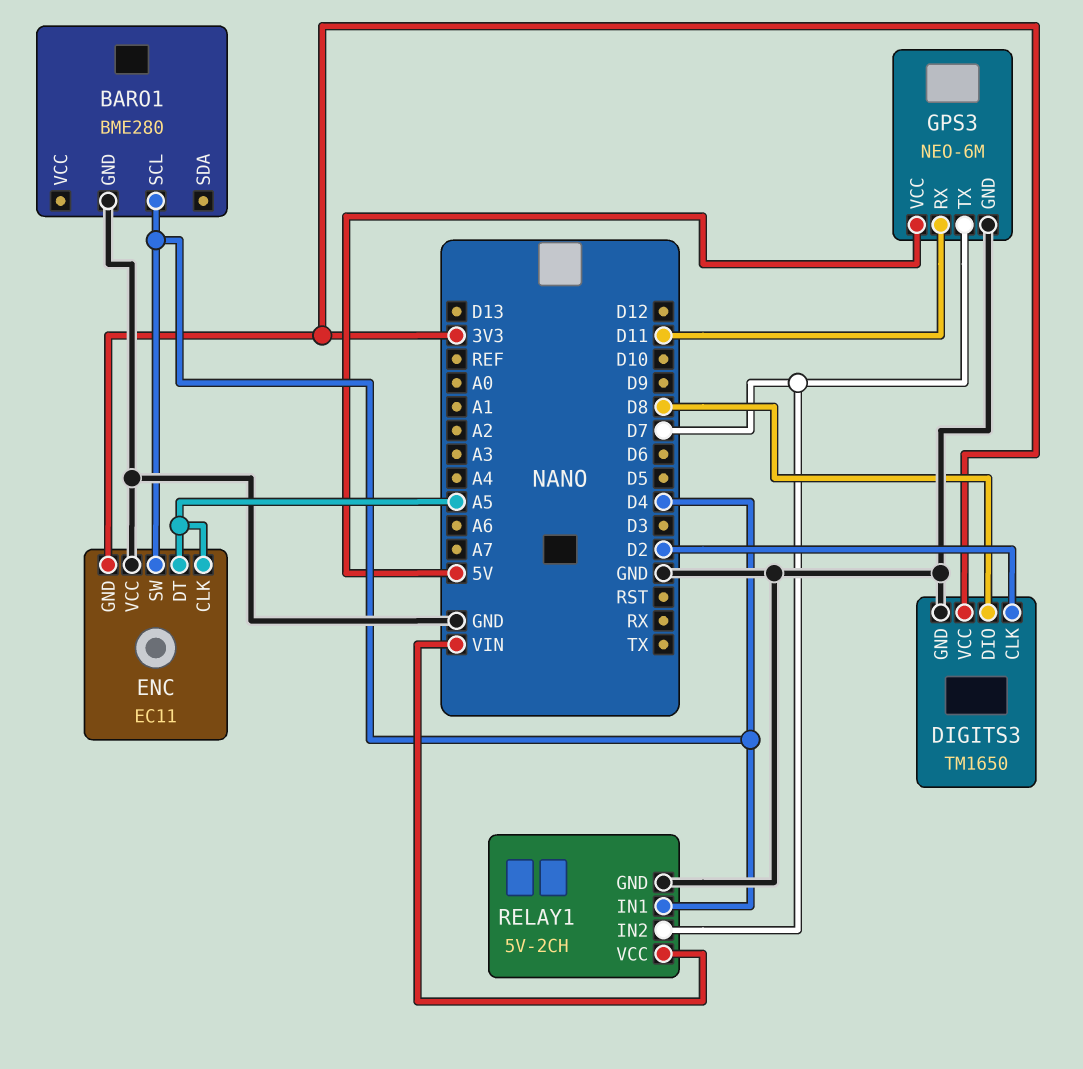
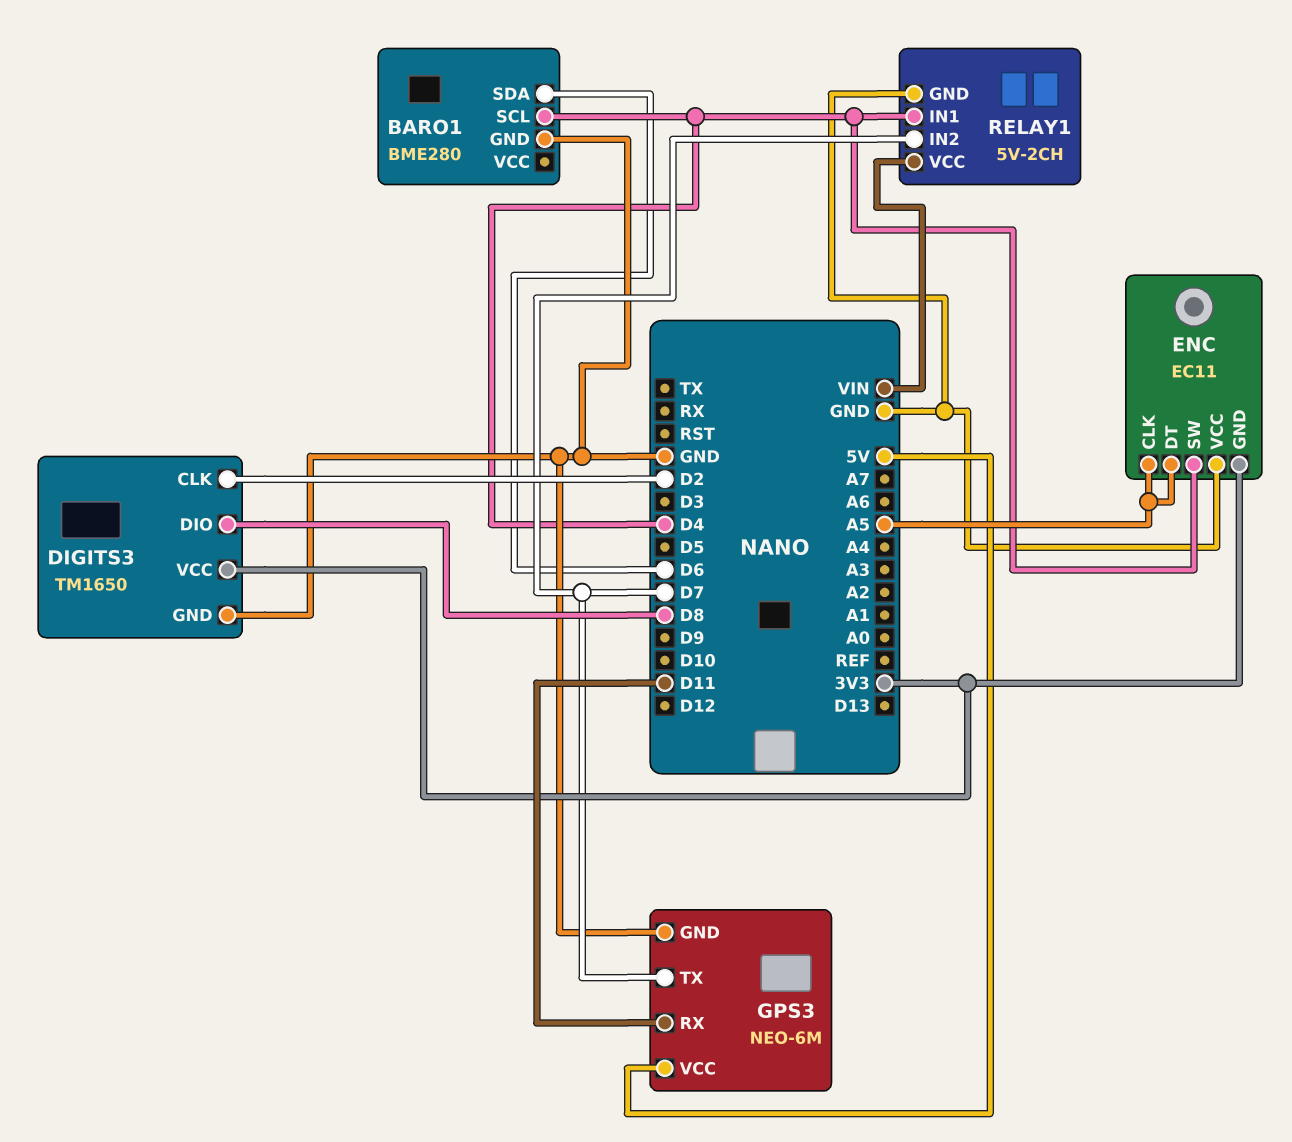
BARO1 pin SDA: none -> D6

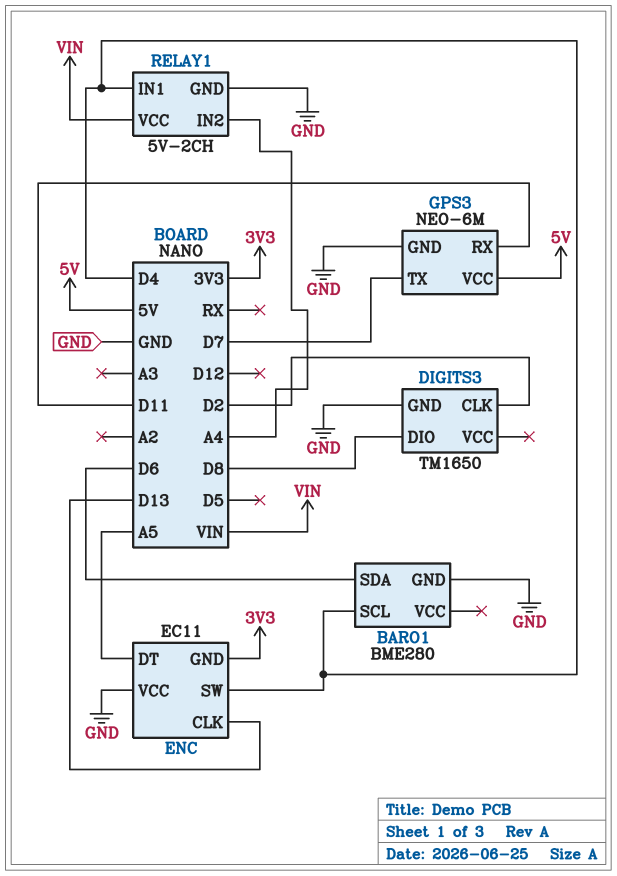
DIGITS3 pin VCC: 3V3 -> none
ENC pin CLK: A5 -> D13
RELAY1 pin IN2: D7 -> A4

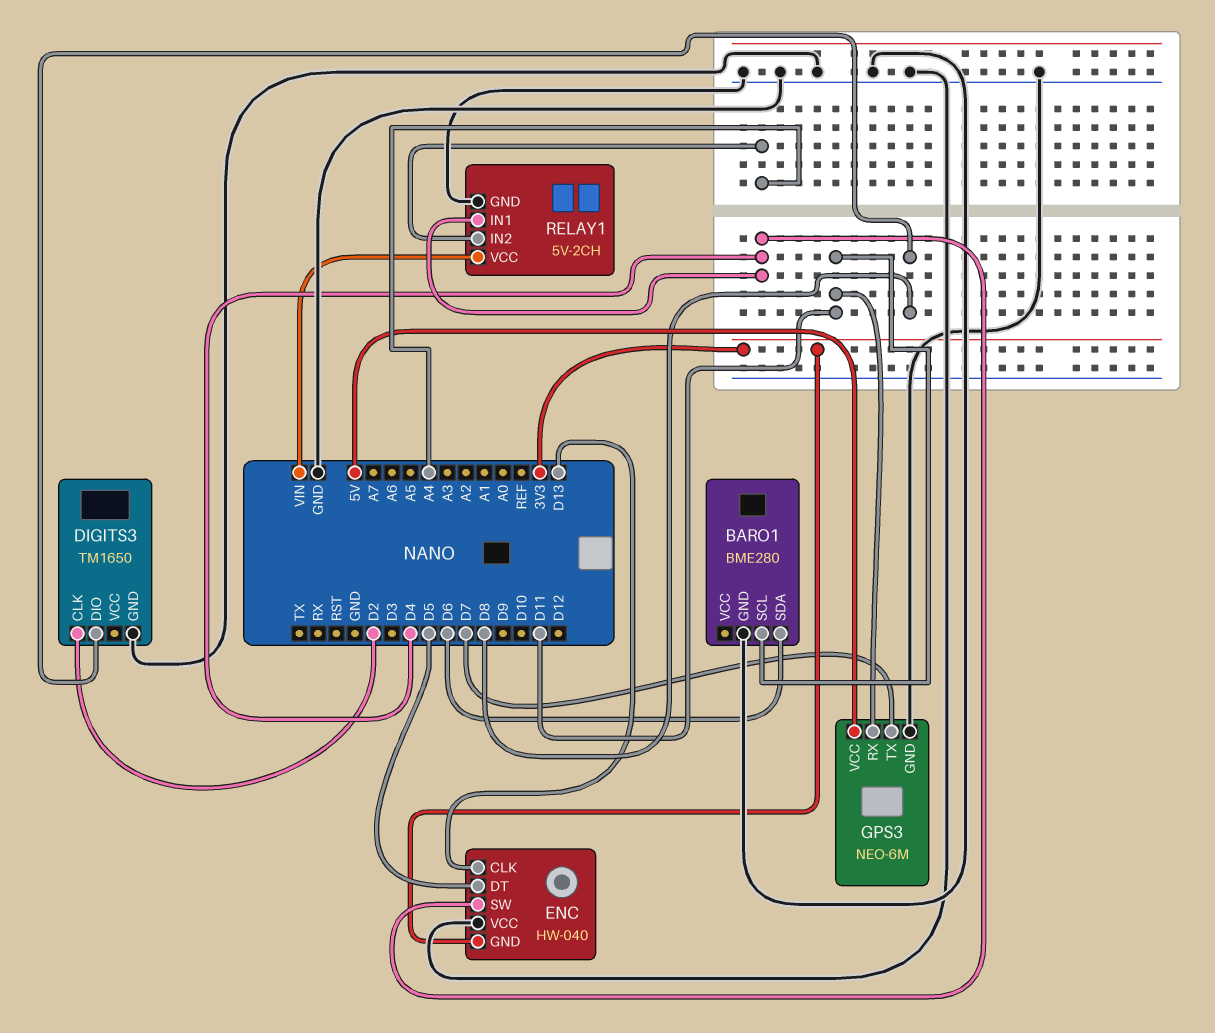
BARO1 pin SCL: D4 -> D11
ENC: EC11 -> HW-040
ENC pin DT: A5 -> D5

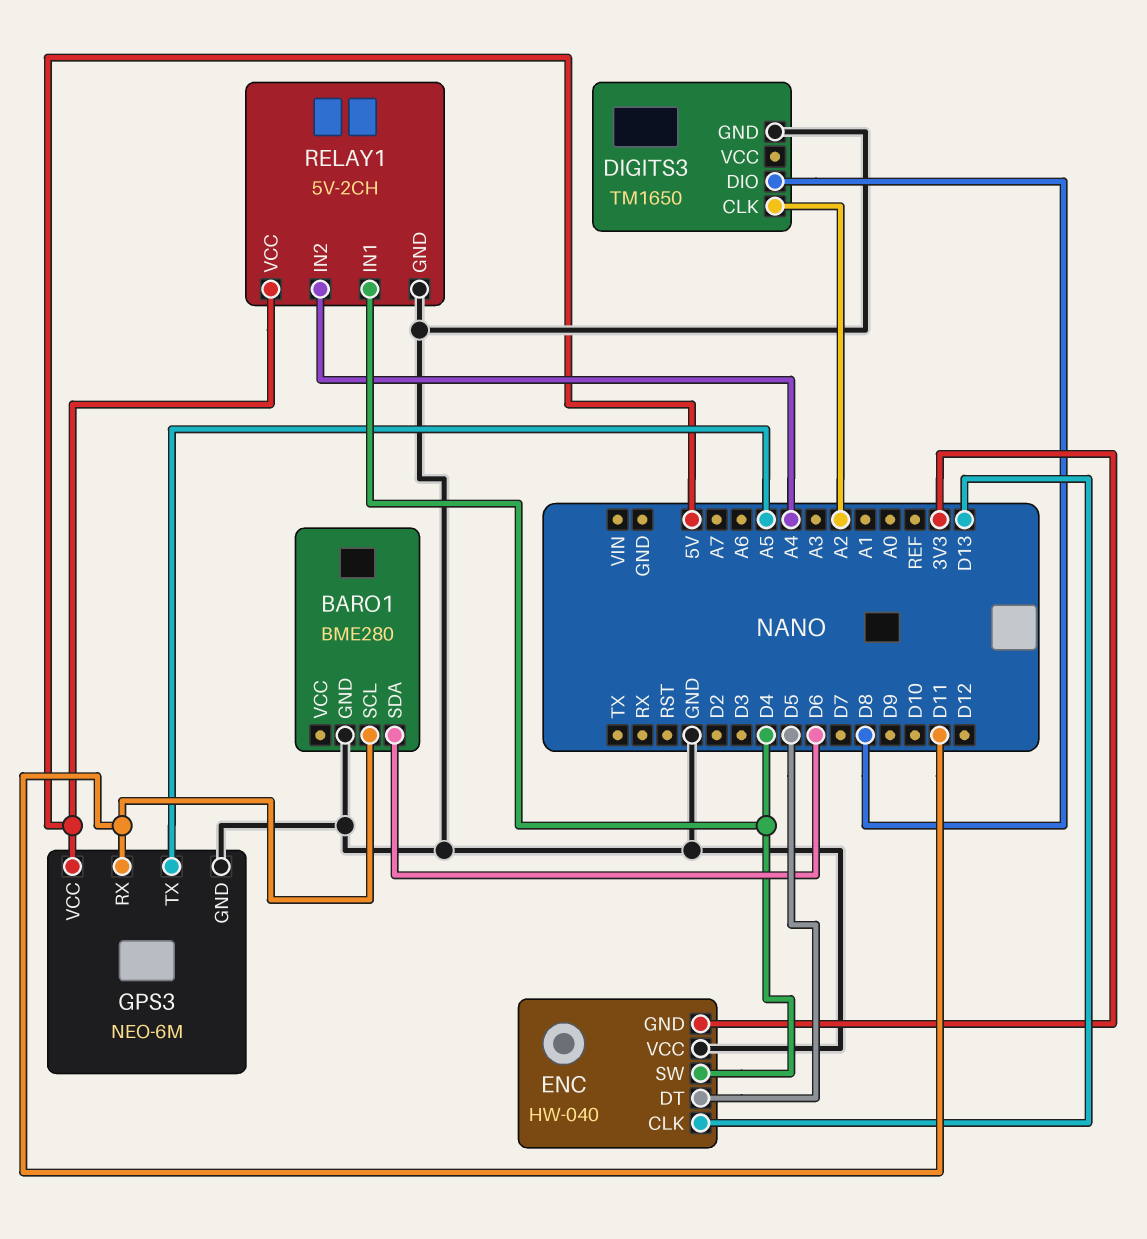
DIGITS3 pin CLK: D2 -> A2
GPS3 pin TX: D7 -> A5
RELAY1 pin VCC: VIN -> 5V

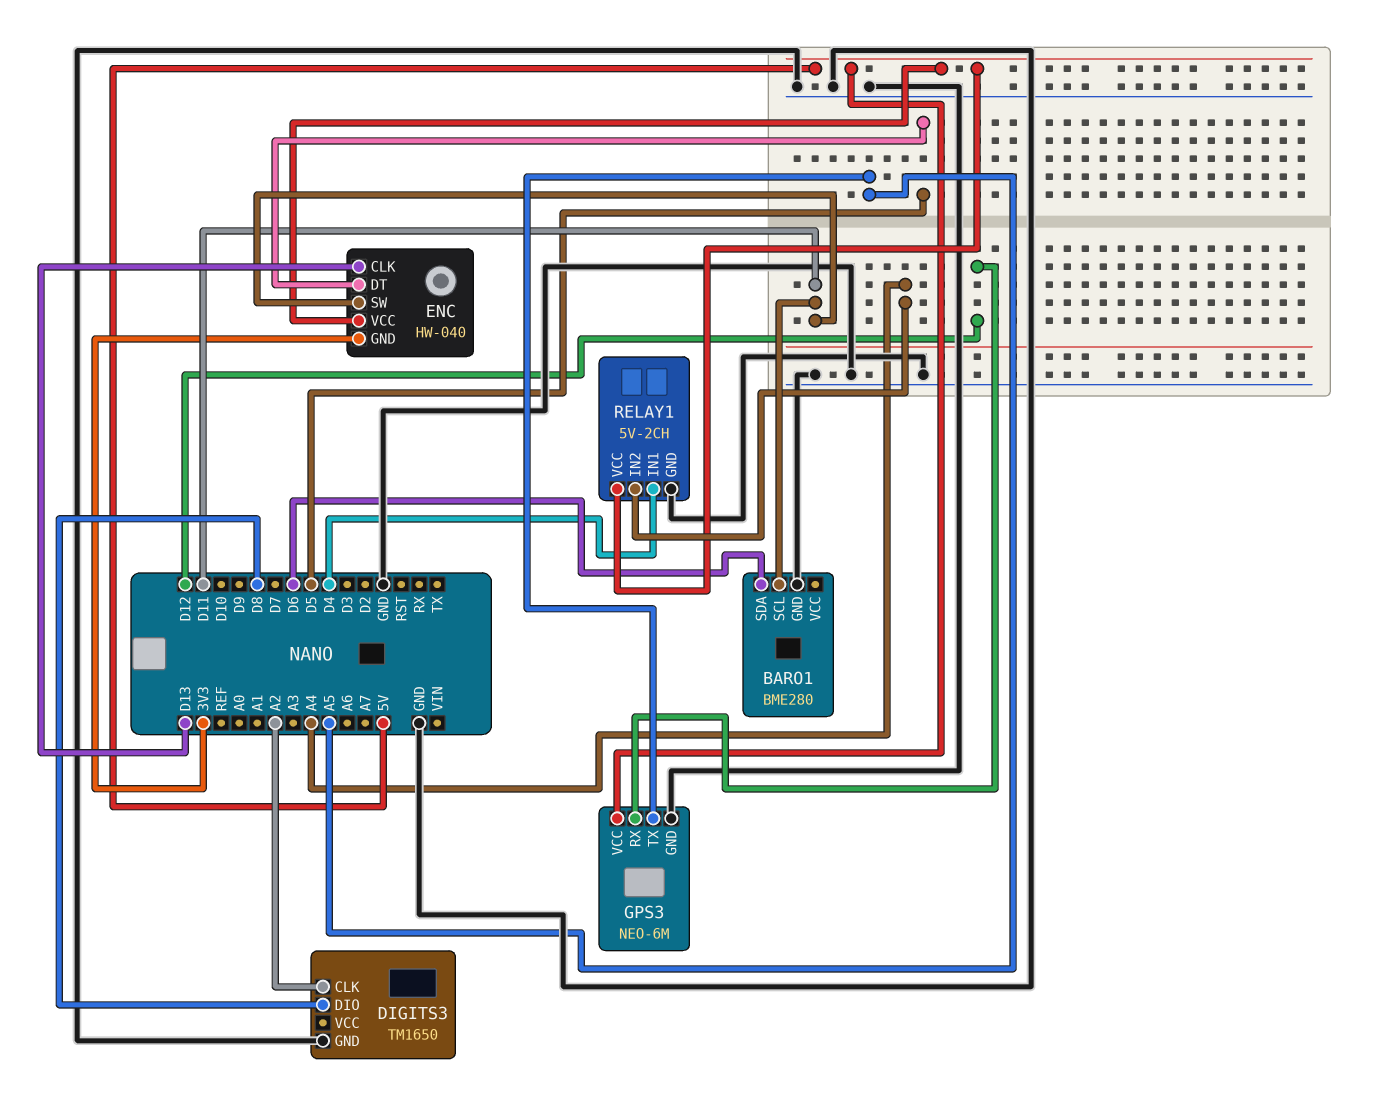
ENC pin SW: D4 -> D11
ENC pin VCC: GND -> 5V
GPS3 pin RX: D11 -> D12

